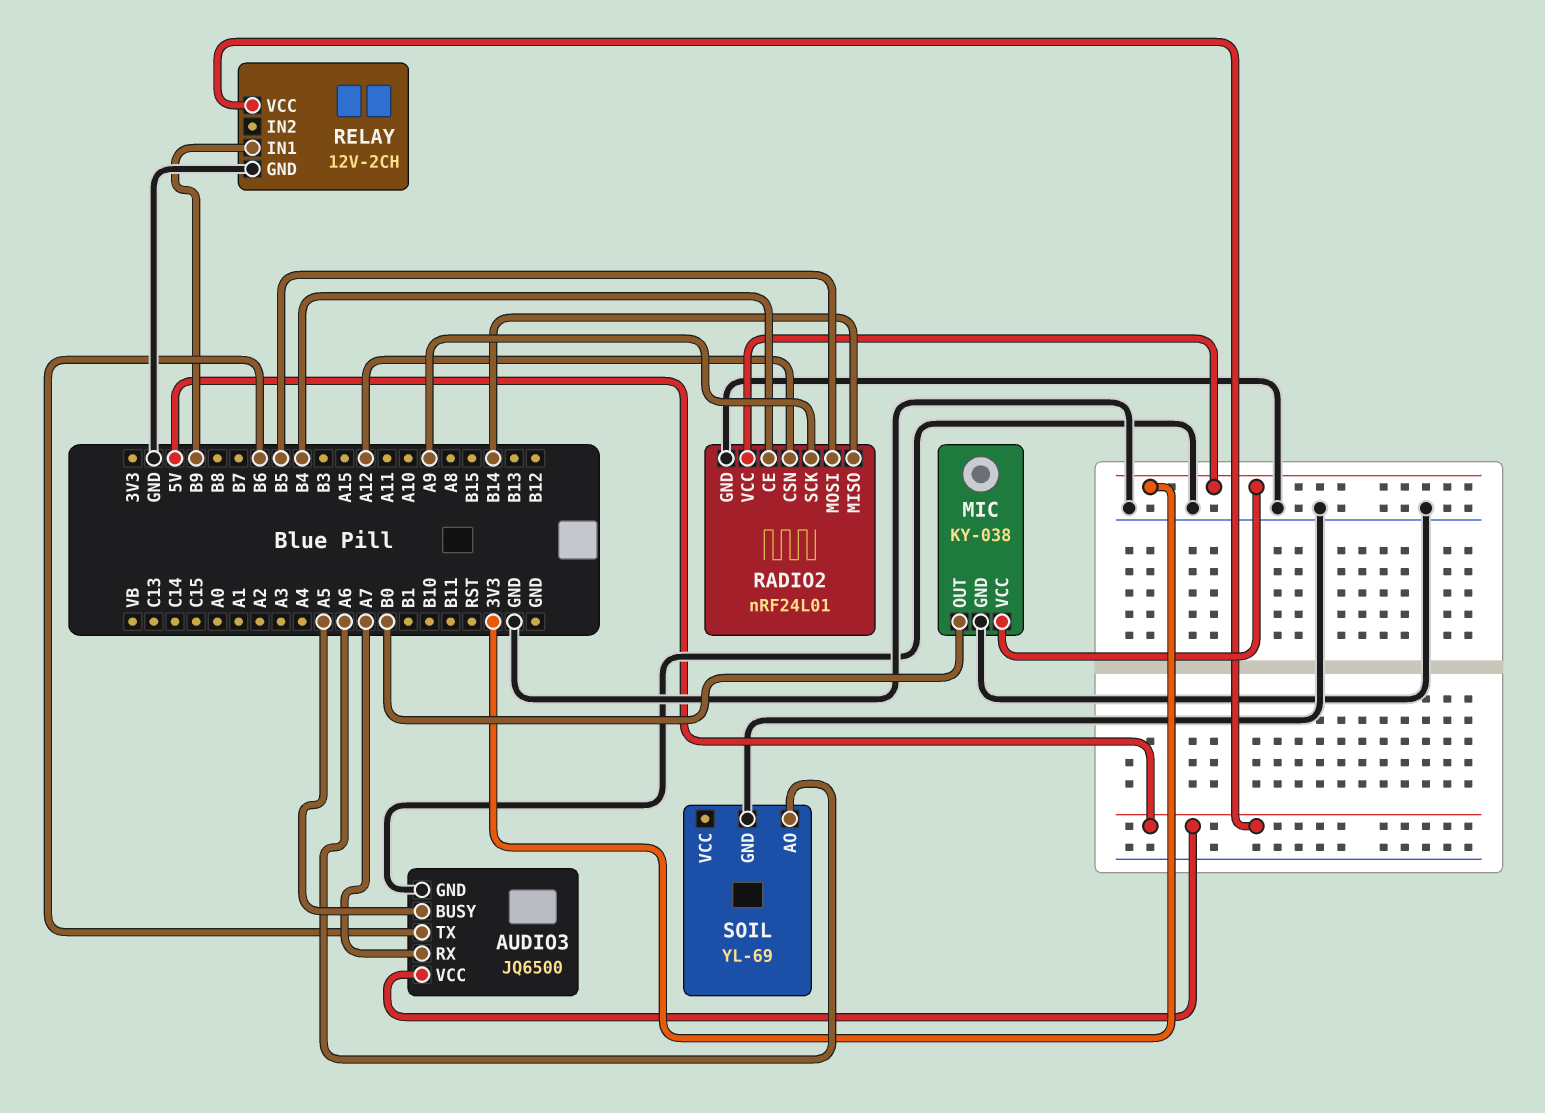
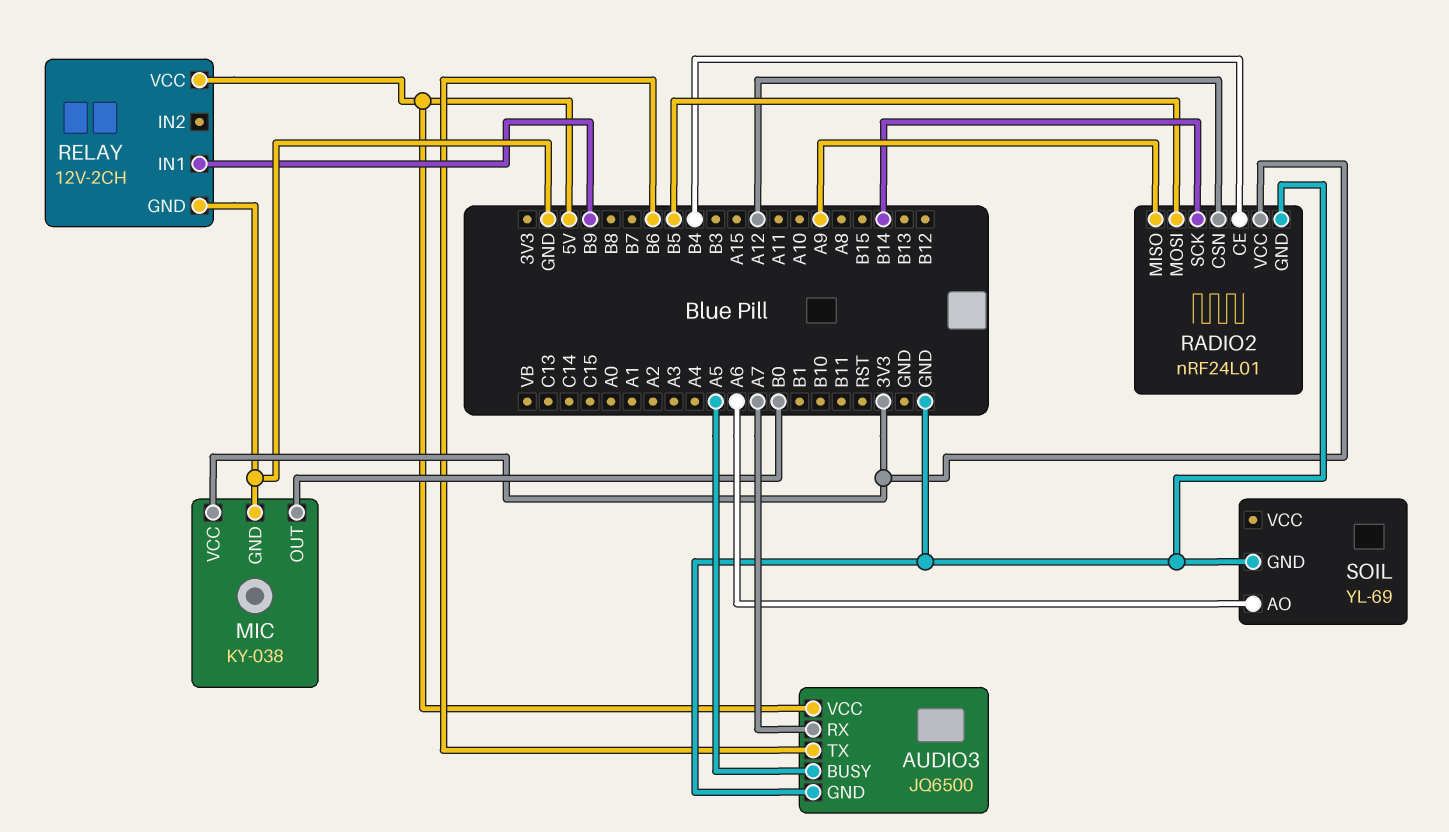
RADIO2 pin MISO: B14 -> A9
RADIO2 pin SCK: A9 -> B14

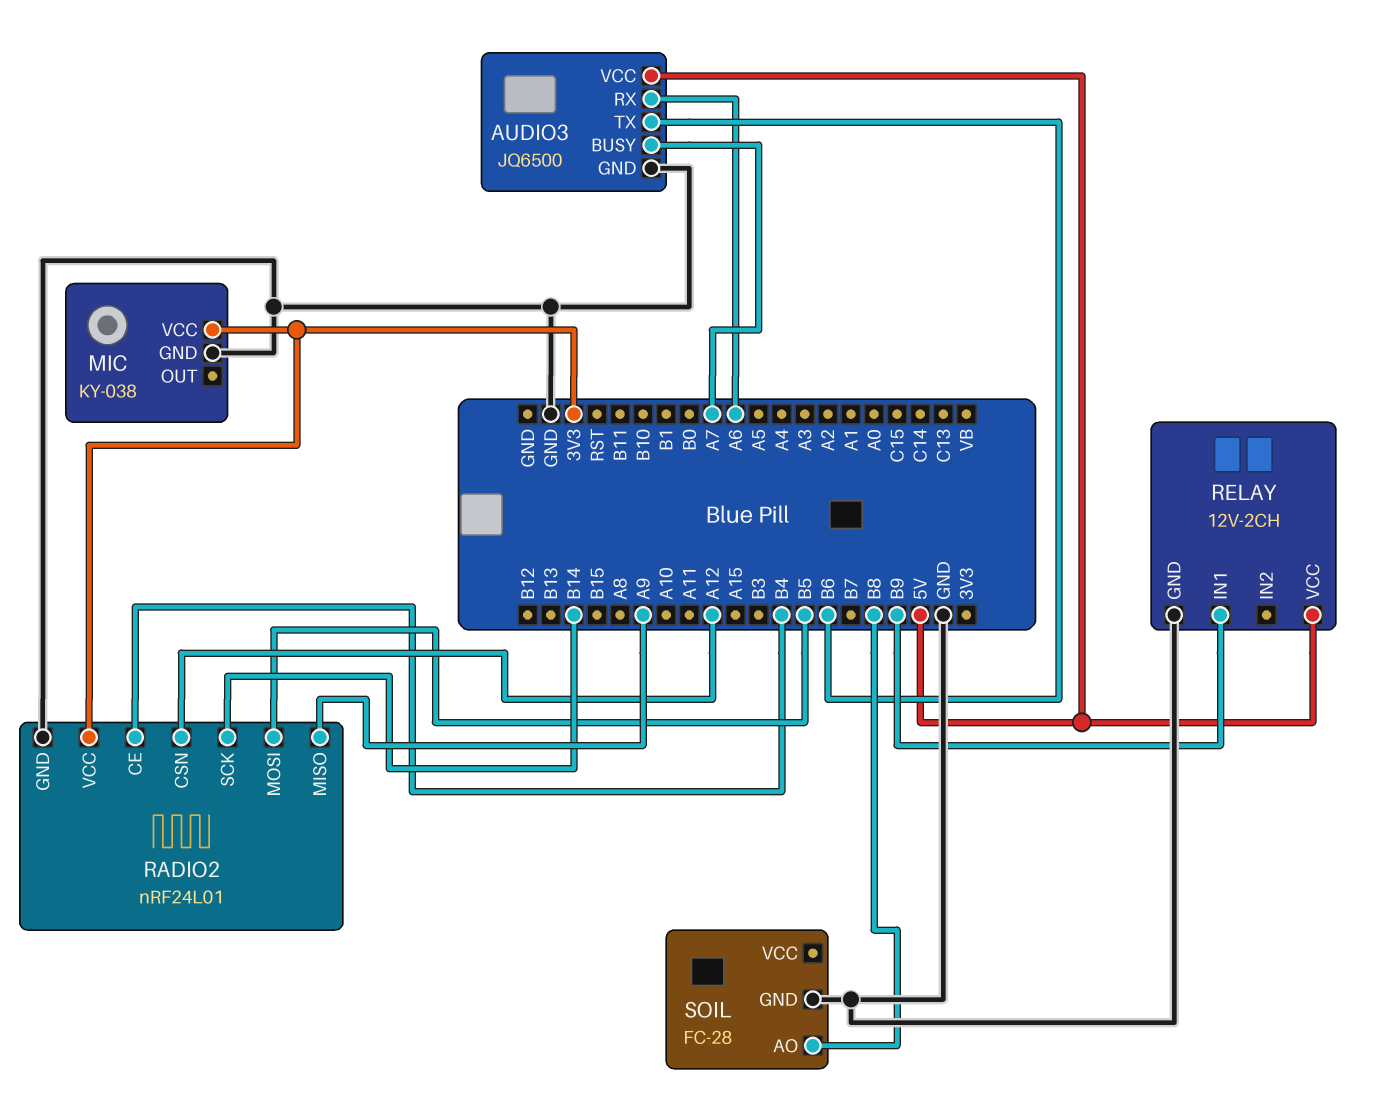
AUDIO3 pin BUSY: A5 -> A7
AUDIO3 pin RX: A7 -> A6
MIC pin OUT: B0 -> none
SOIL: YL-69 -> FC-28
SOIL pin AO: A6 -> B8

